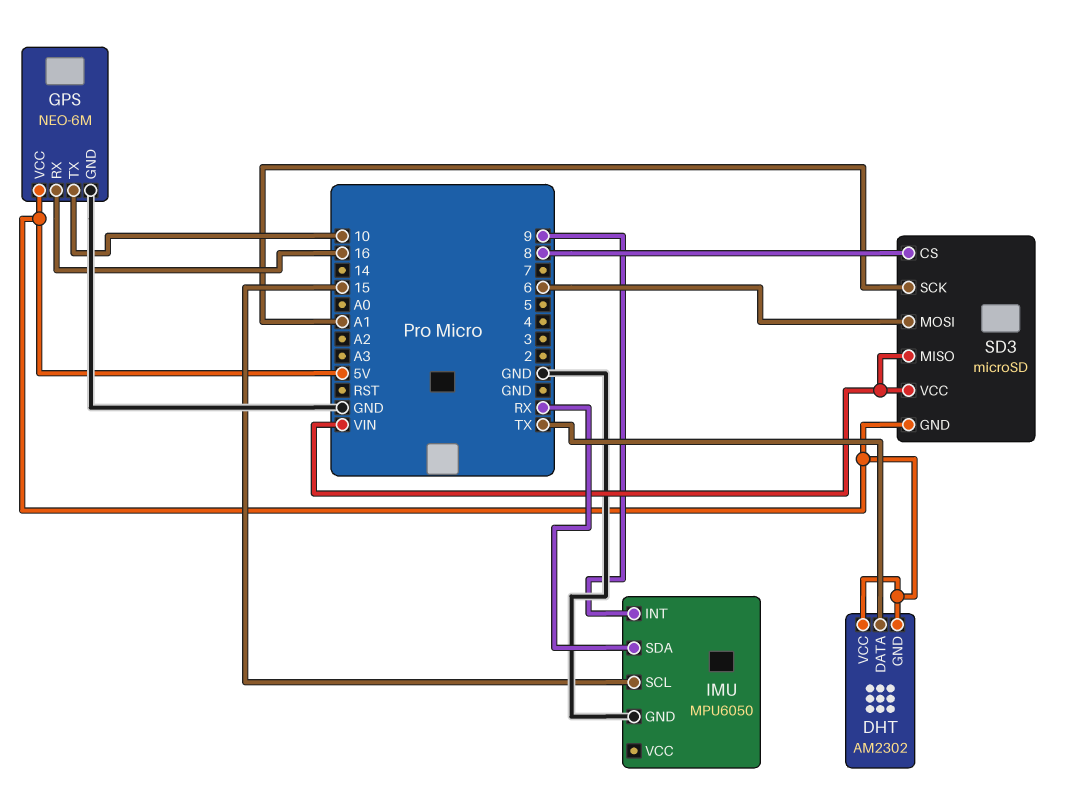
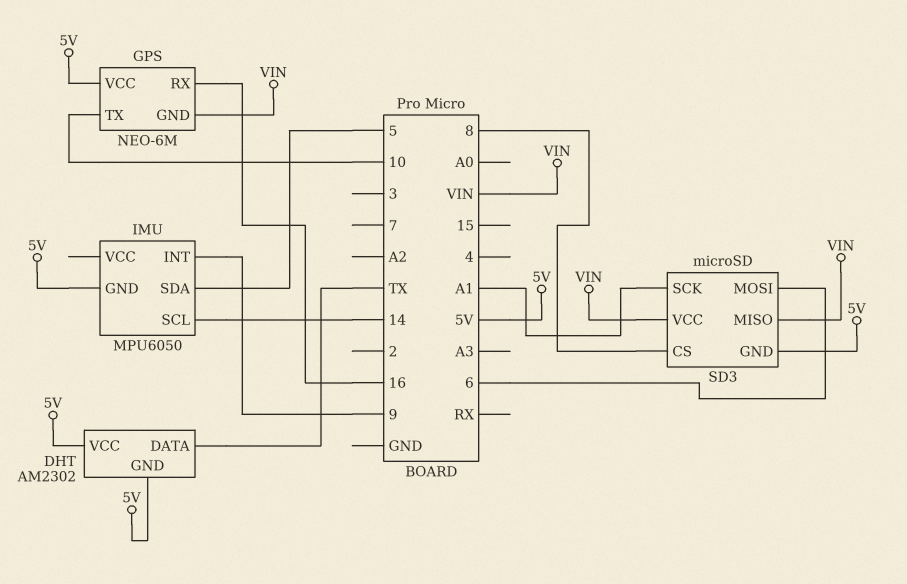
GPS pin GND: GND -> VIN
IMU pin GND: GND -> 5V
IMU pin SCL: 15 -> 14
IMU pin SDA: RX -> 5

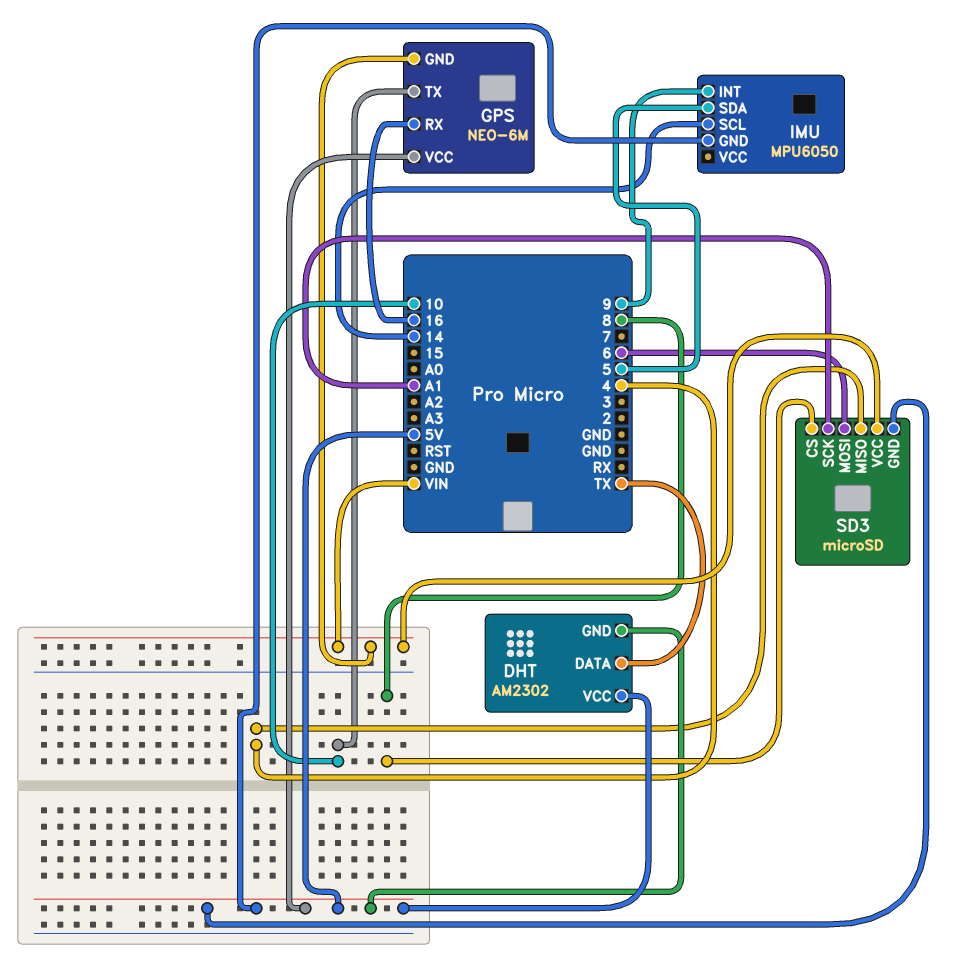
SD3 pin MISO: VIN -> 4

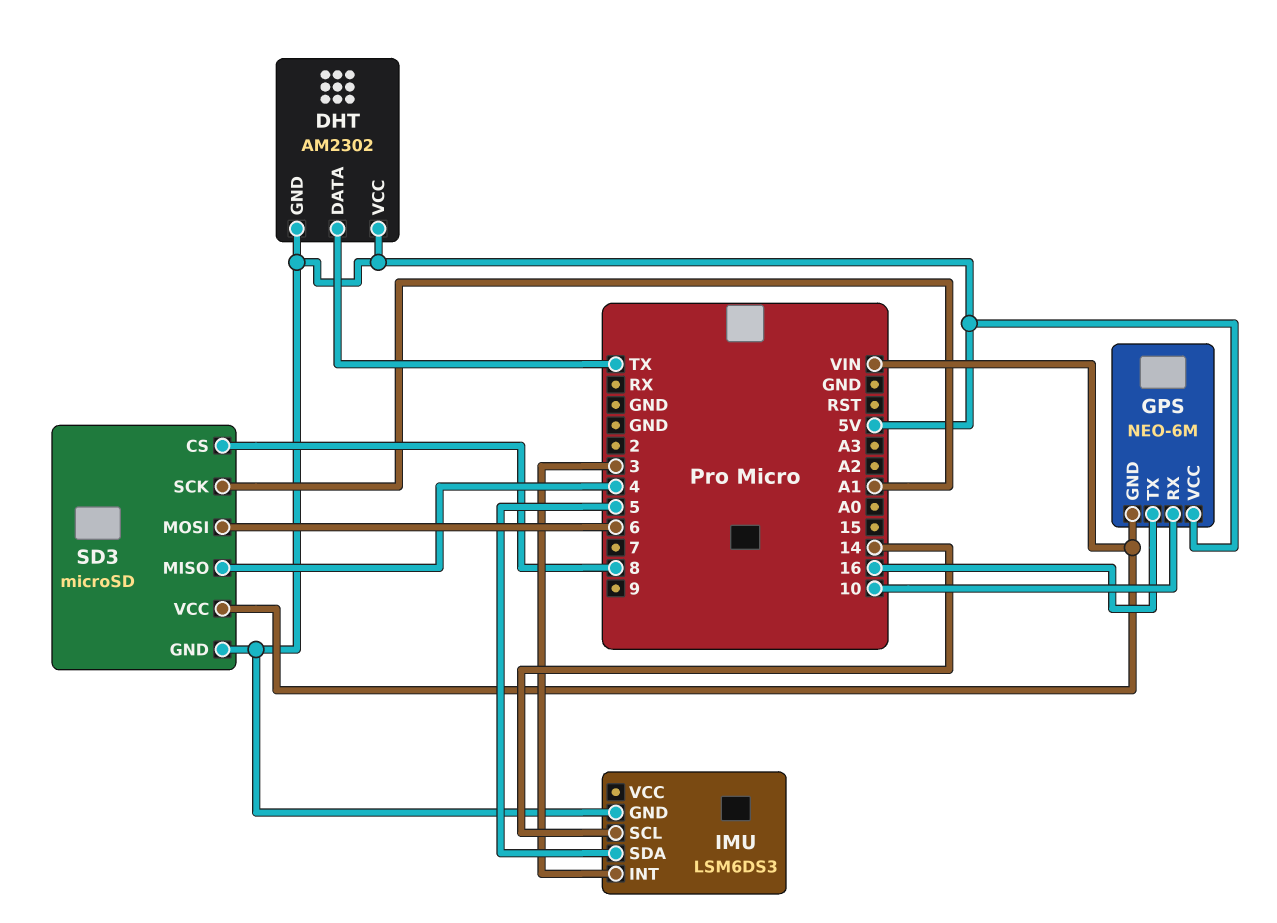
GPS pin RX: 16 -> 10
GPS pin TX: 10 -> 16
IMU: MPU6050 -> LSM6DS3
IMU pin INT: 9 -> 3

